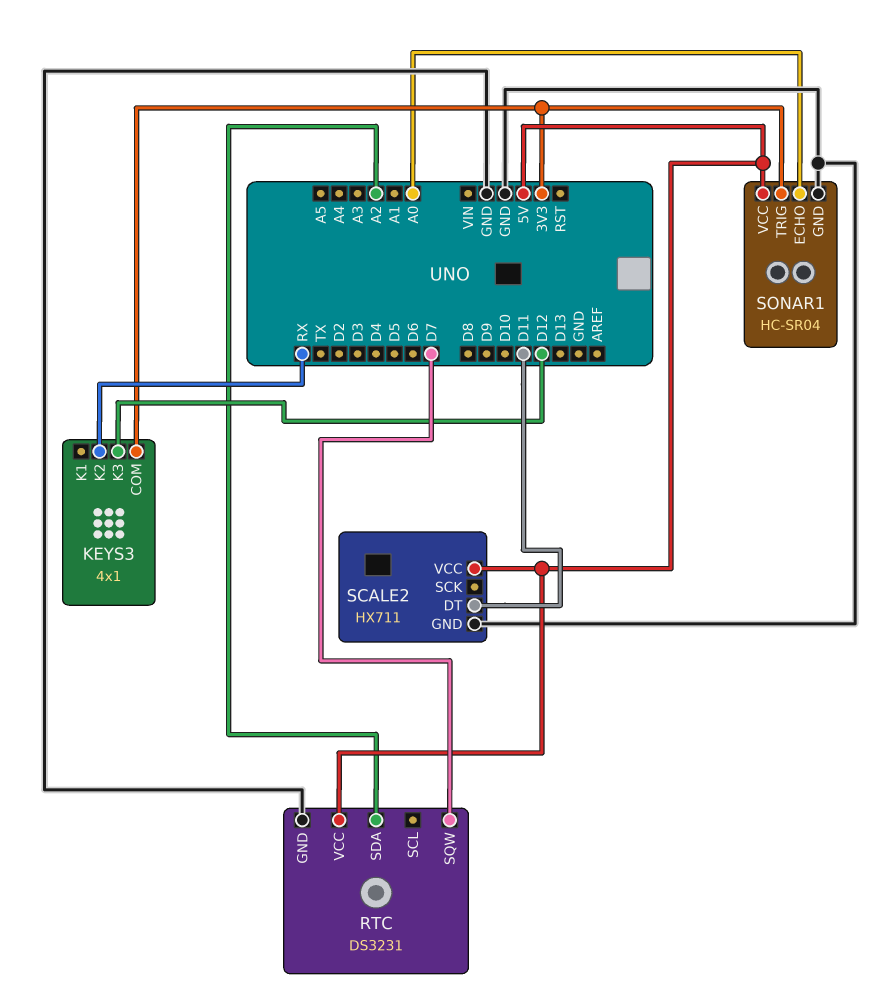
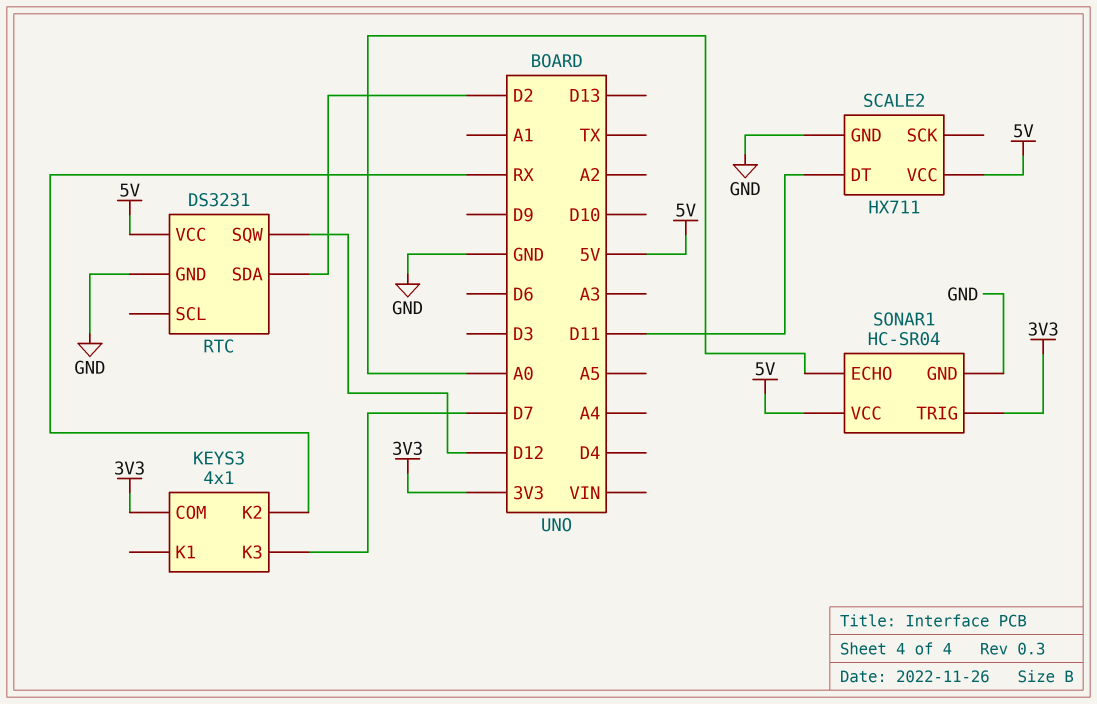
KEYS3 pin K3: D12 -> D7
RTC pin SDA: A2 -> D2
RTC pin SQW: D7 -> D12

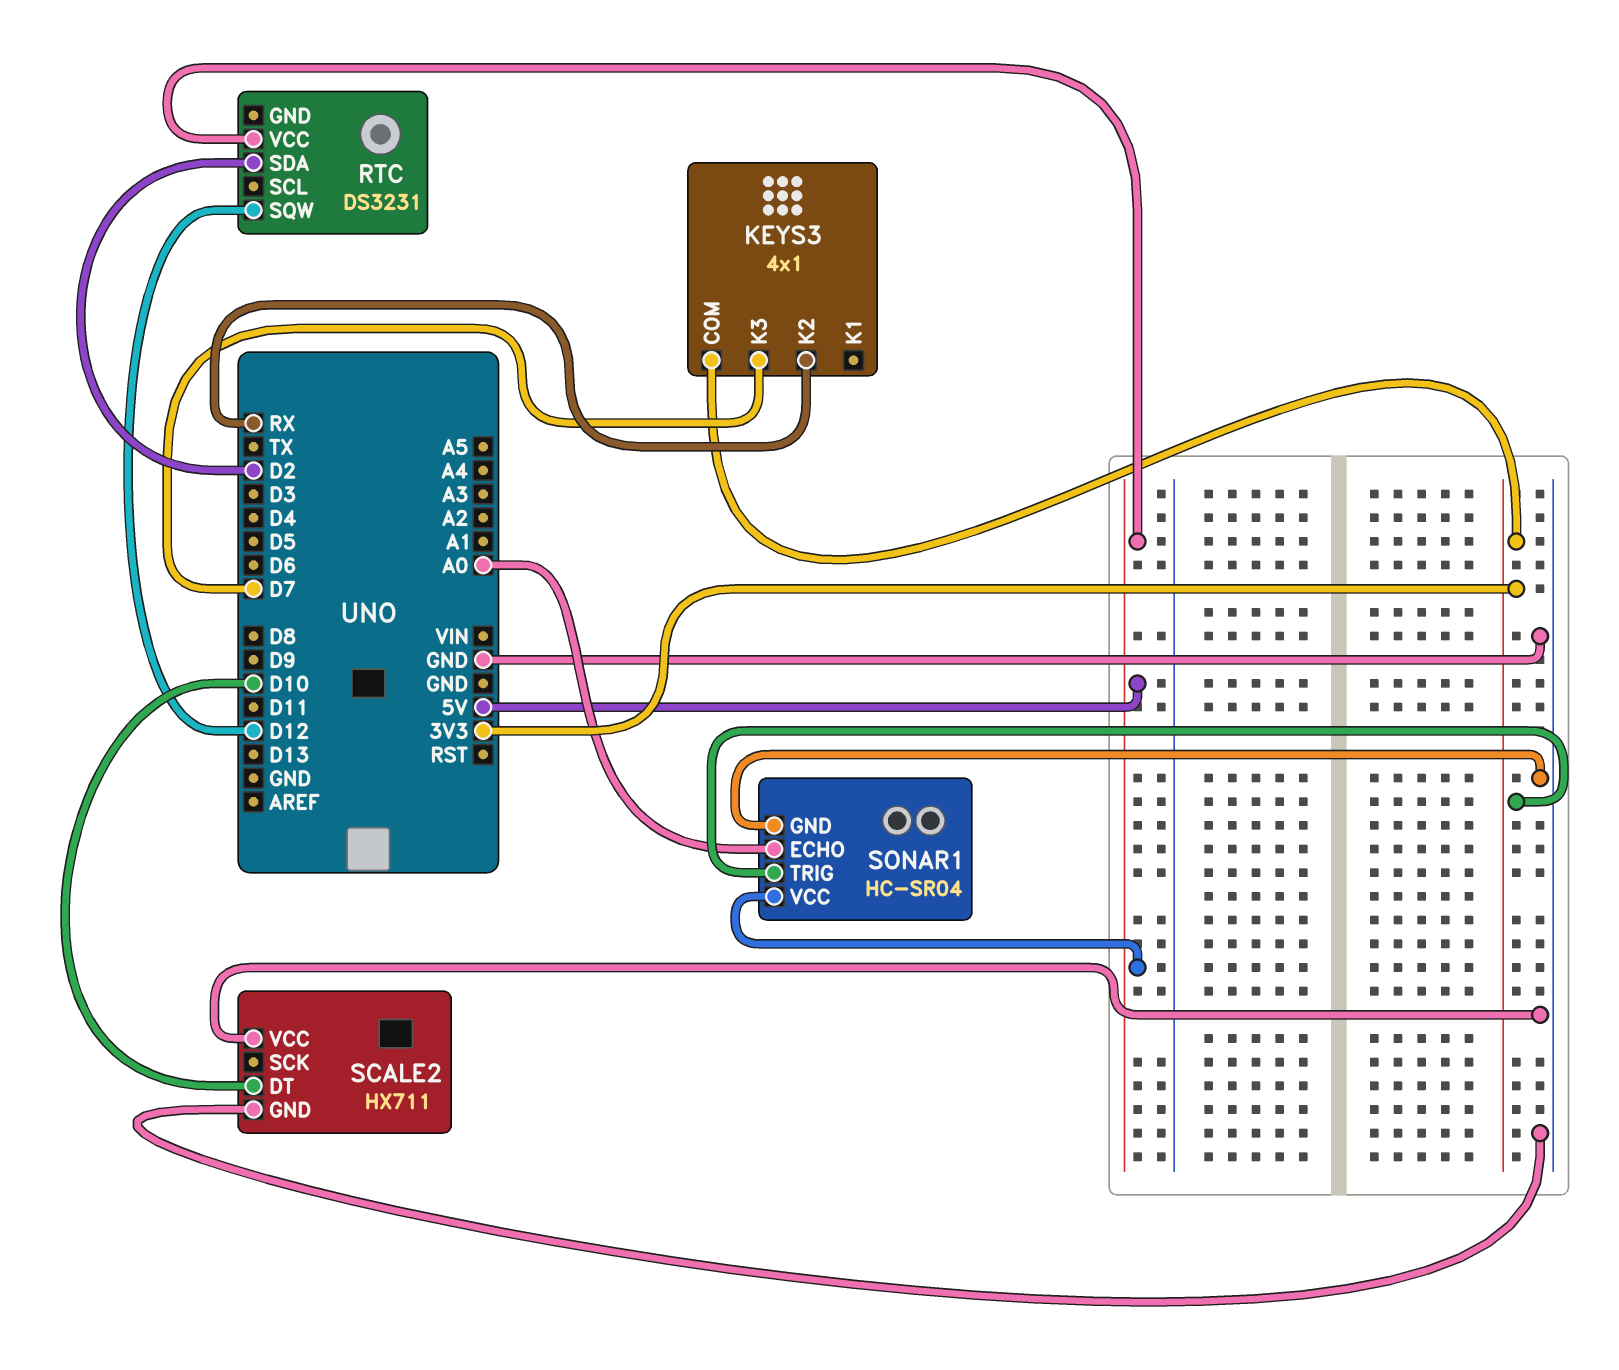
RTC pin GND: GND -> none
SCALE2 pin DT: D11 -> D10
SCALE2 pin VCC: 5V -> GND

